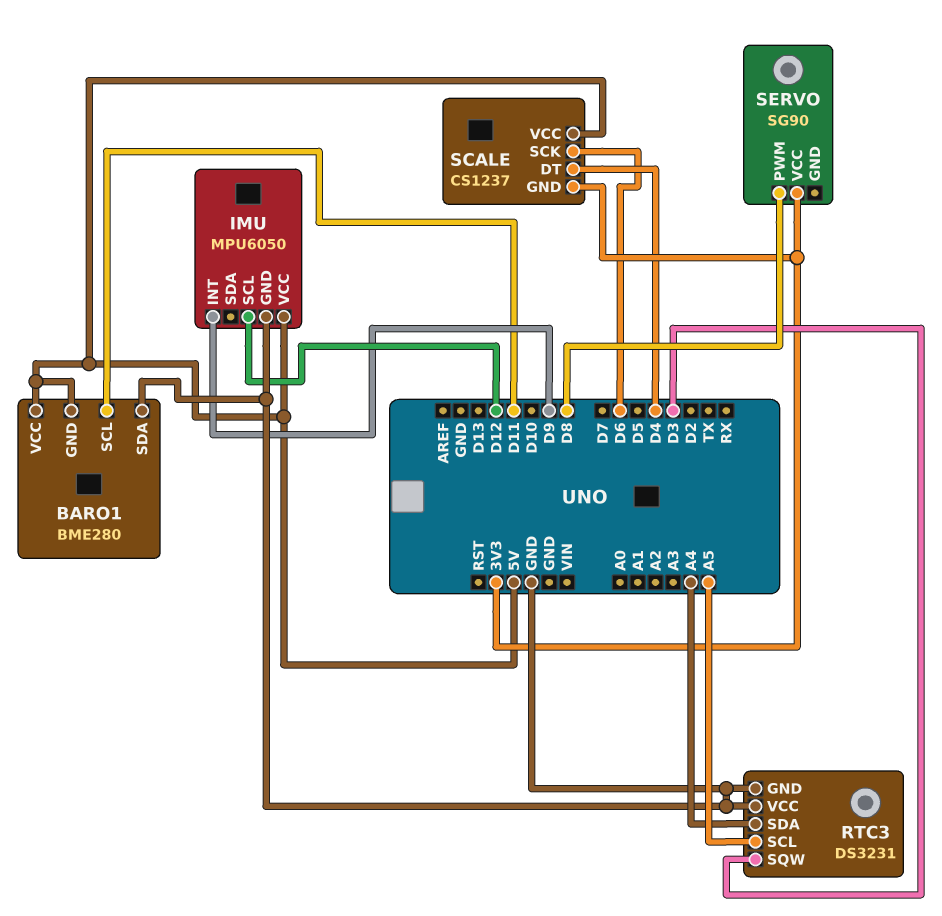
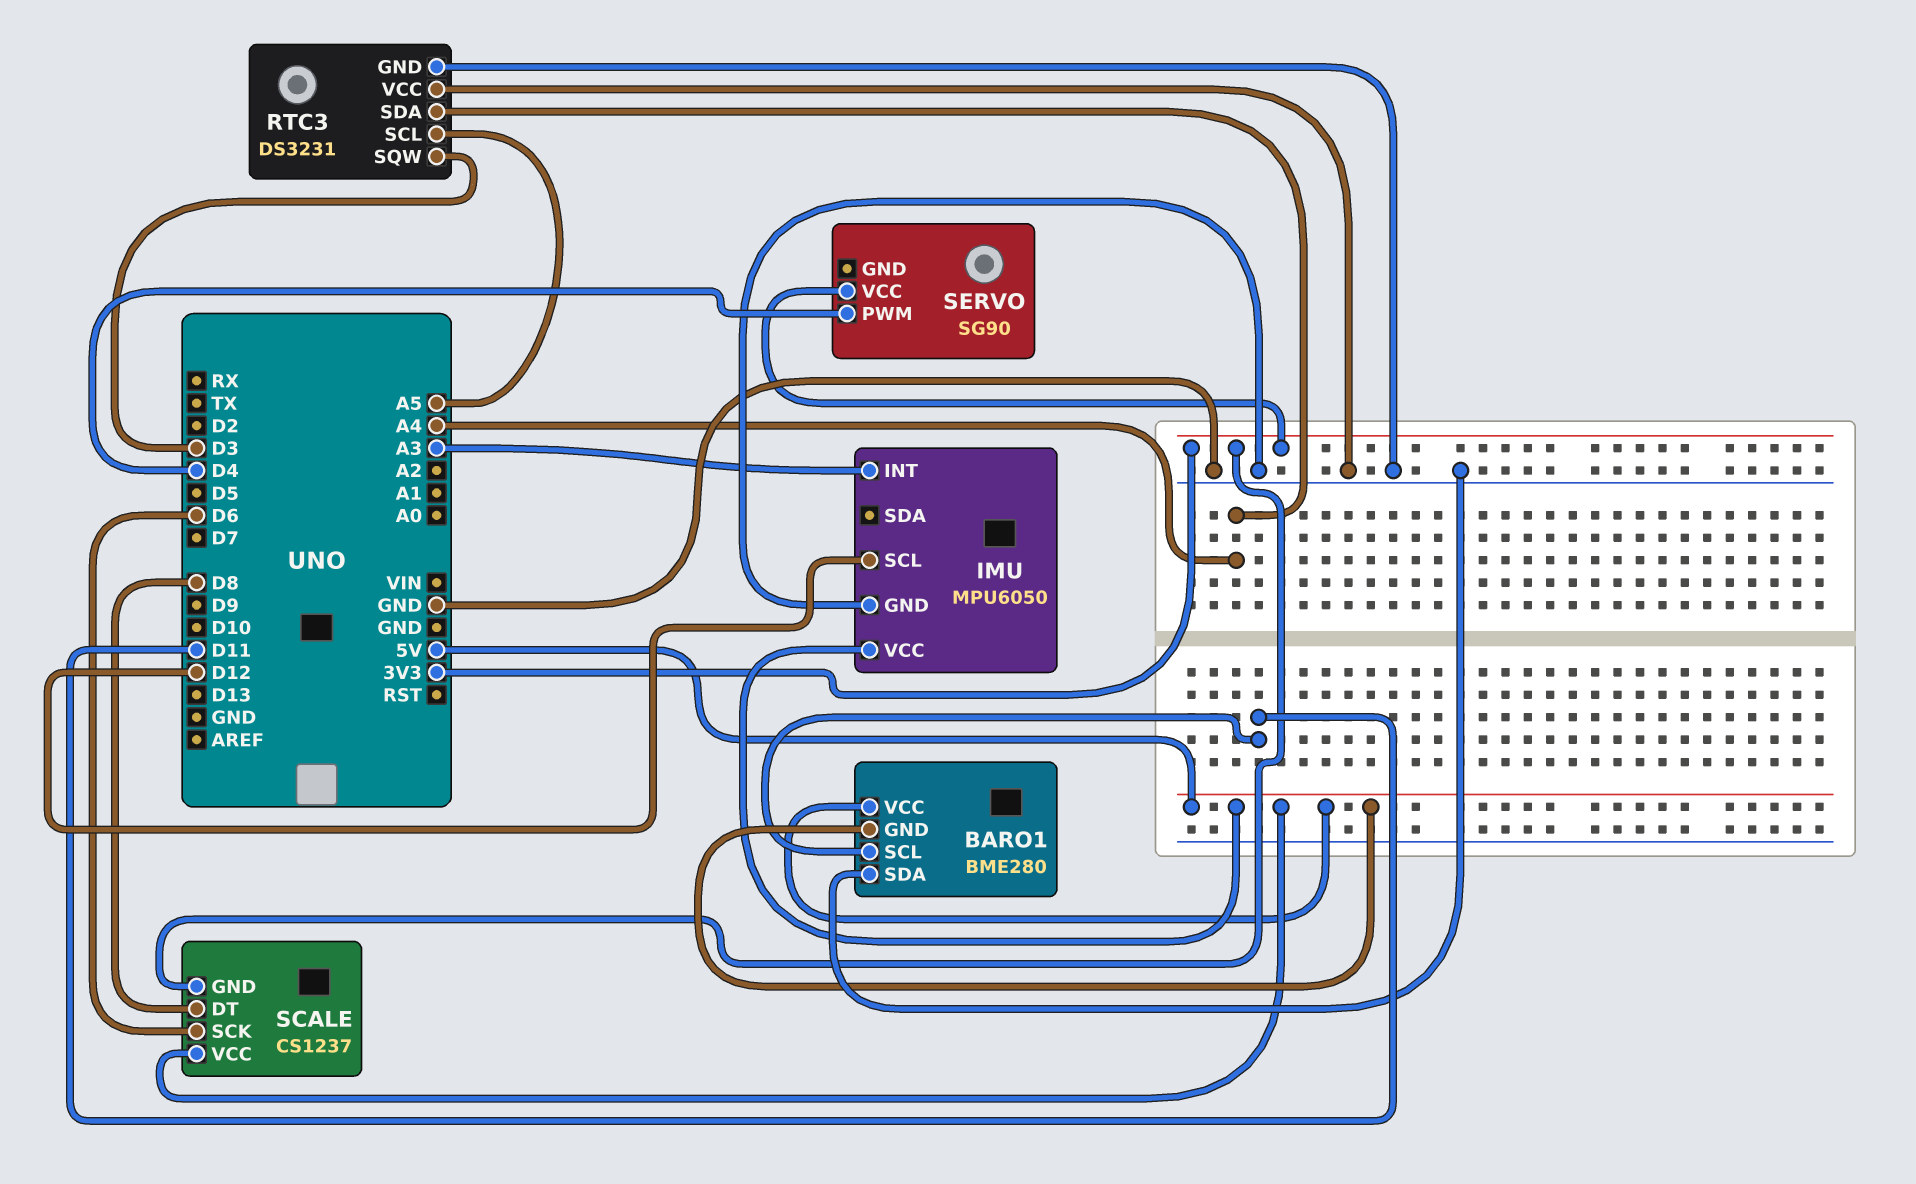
IMU pin INT: D9 -> A3
SCALE pin DT: D4 -> D8
SERVO pin PWM: D8 -> D4

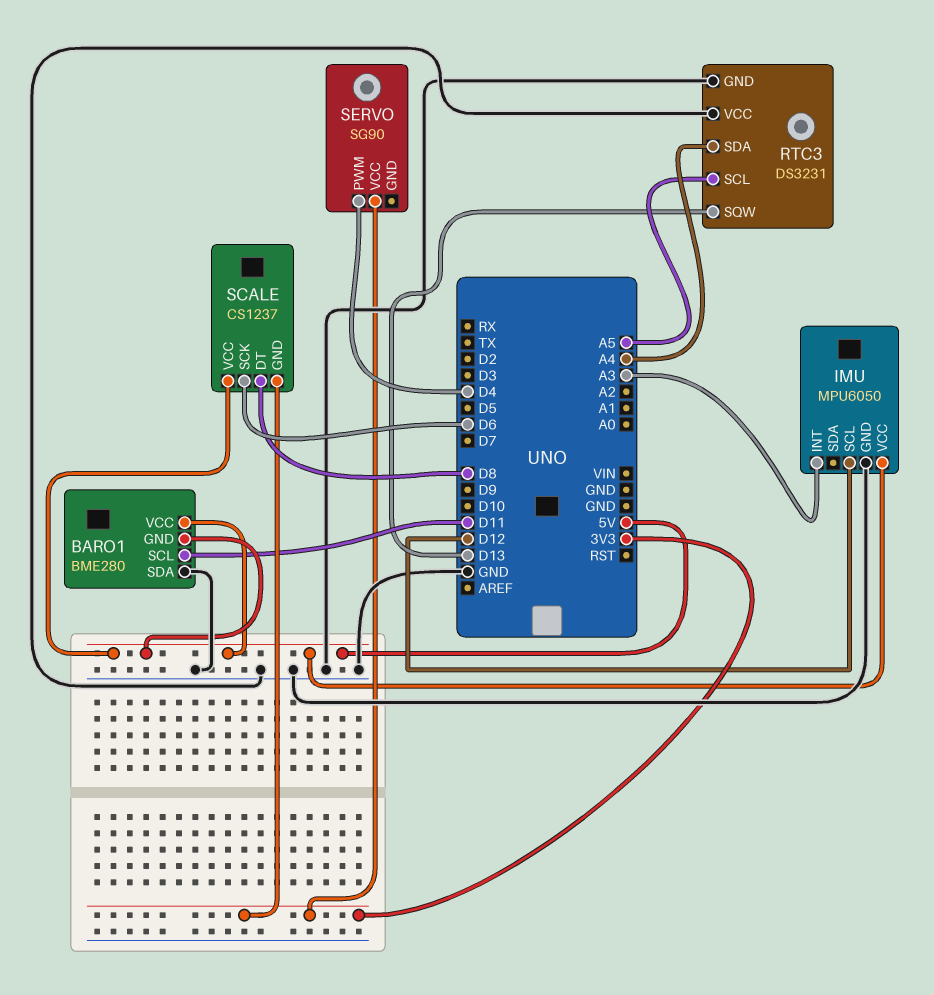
RTC3 pin SQW: D3 -> D13

